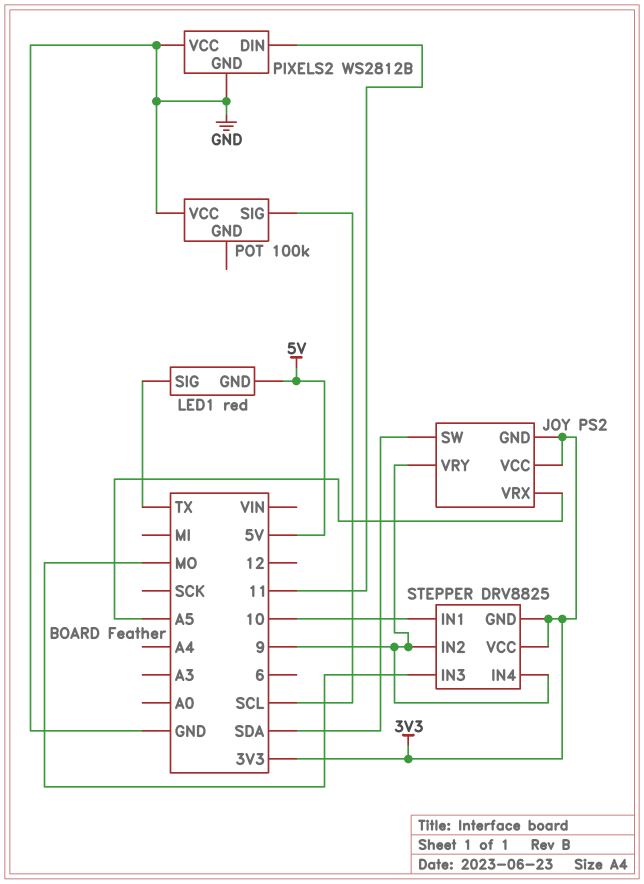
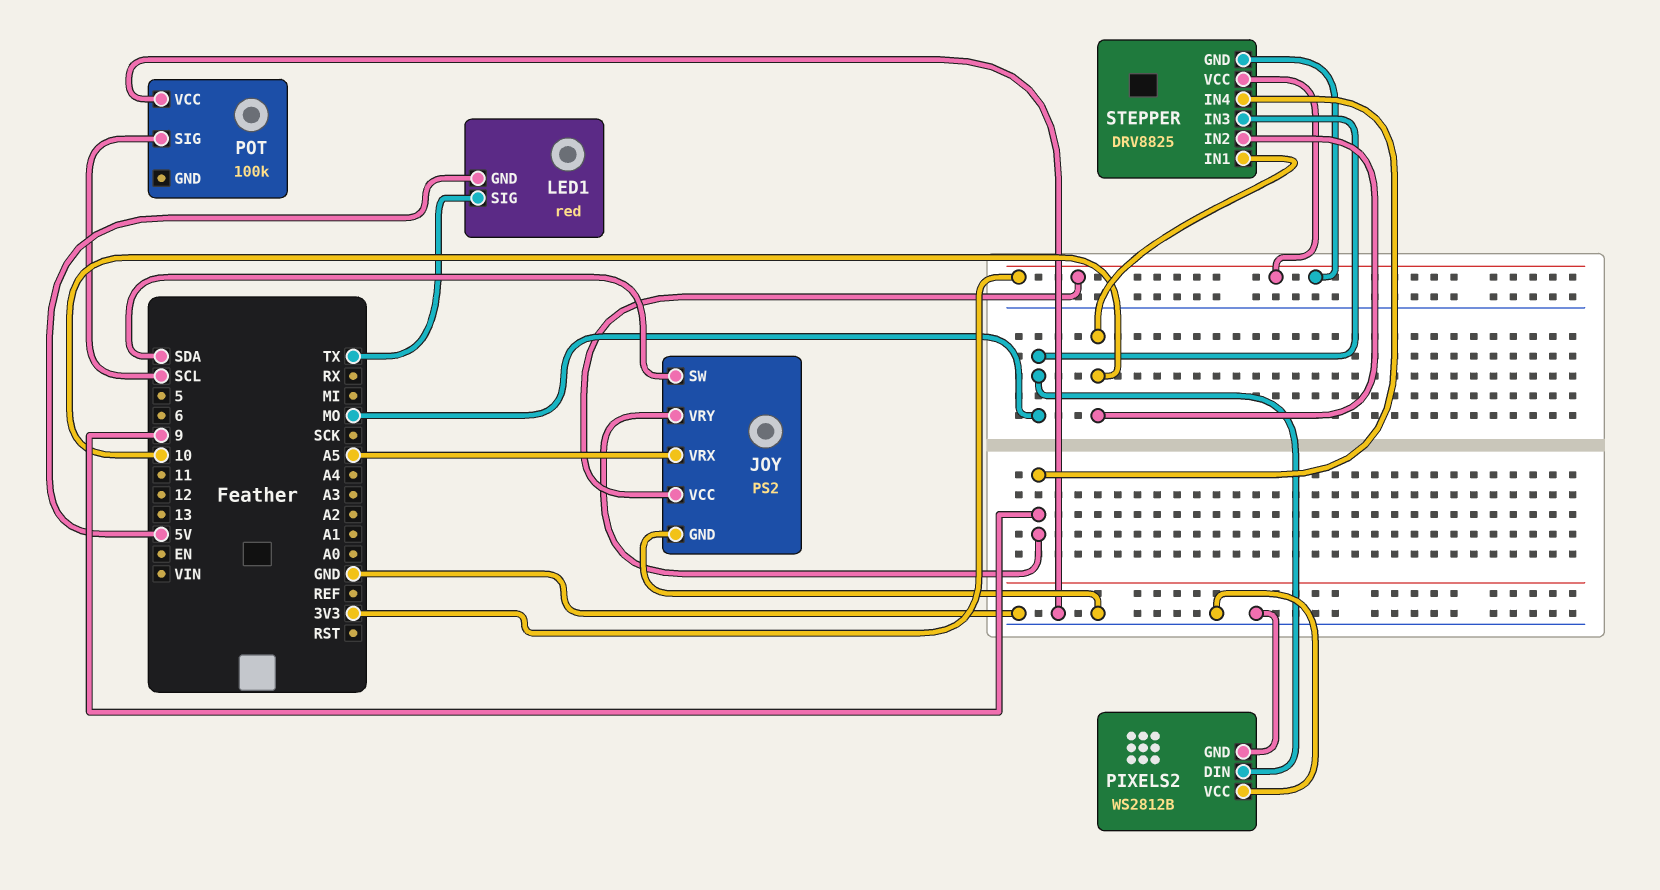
JOY pin GND: 3V3 -> GND
PIXELS2 pin DIN: 11 -> MO
STEPPER pin IN2: 9 -> 10

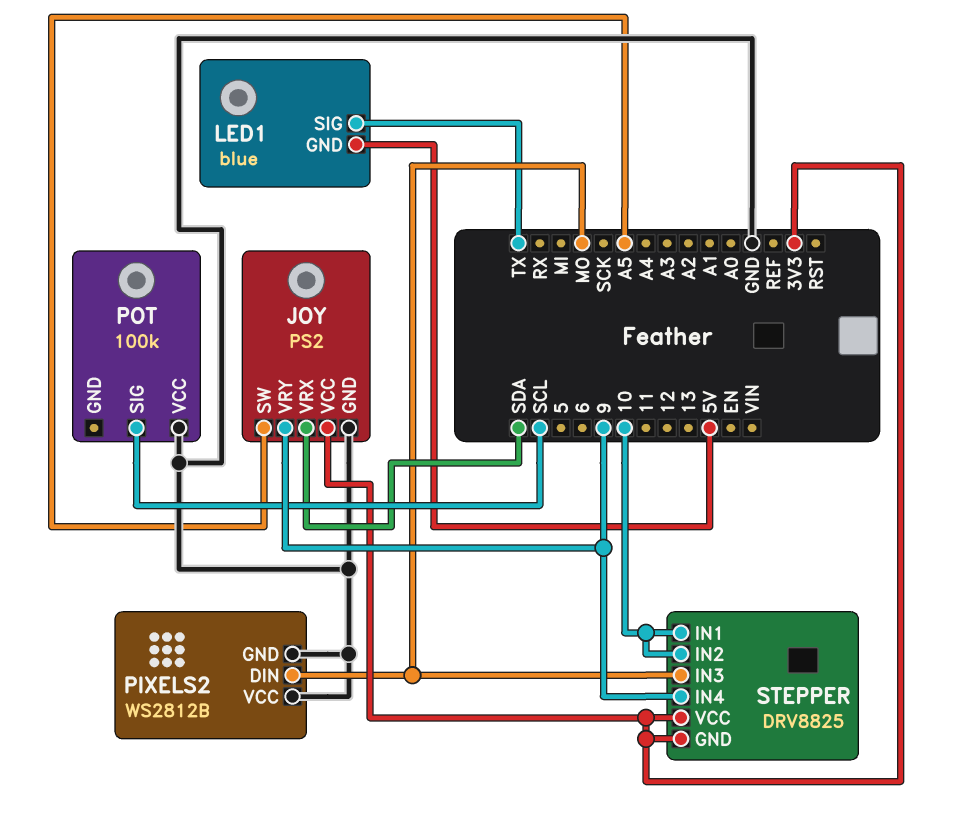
JOY pin SW: SDA -> A5
JOY pin VRX: A5 -> SDA
LED1: red -> blue

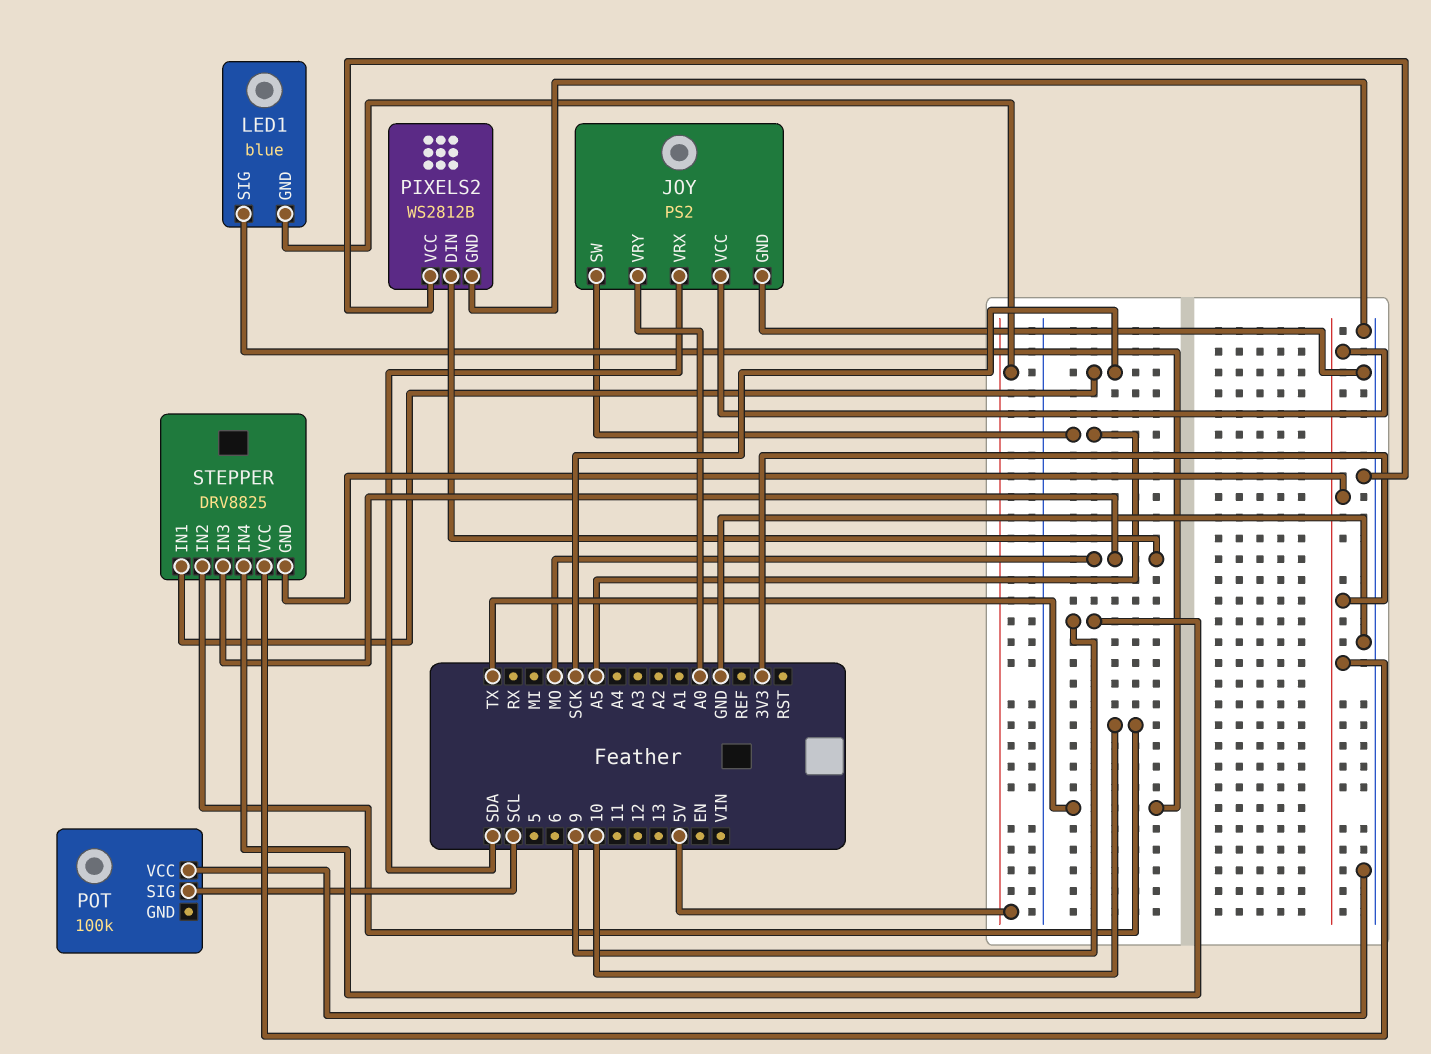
JOY pin VRY: 9 -> A0
STEPPER pin IN1: 10 -> SCK

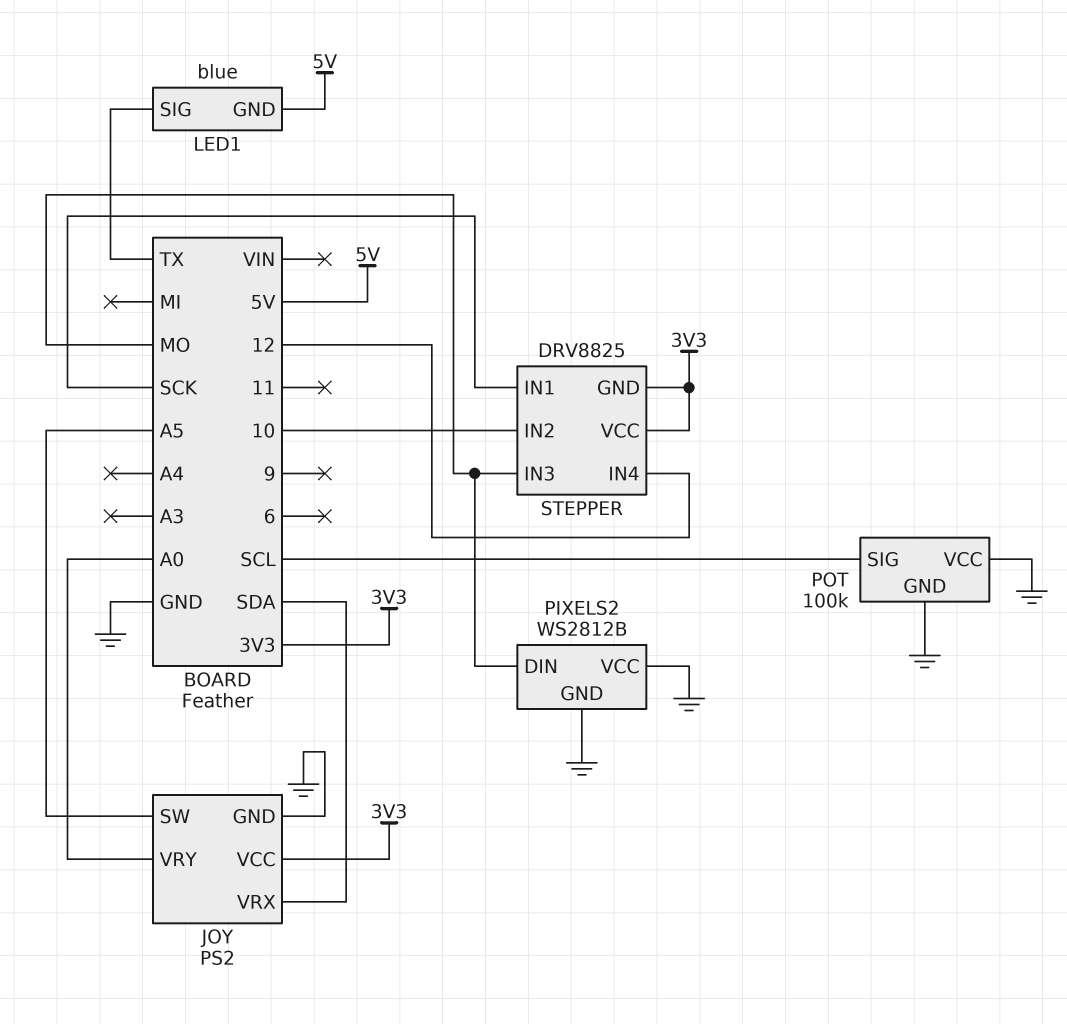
POT pin GND: none -> GND
STEPPER pin IN4: 9 -> 12

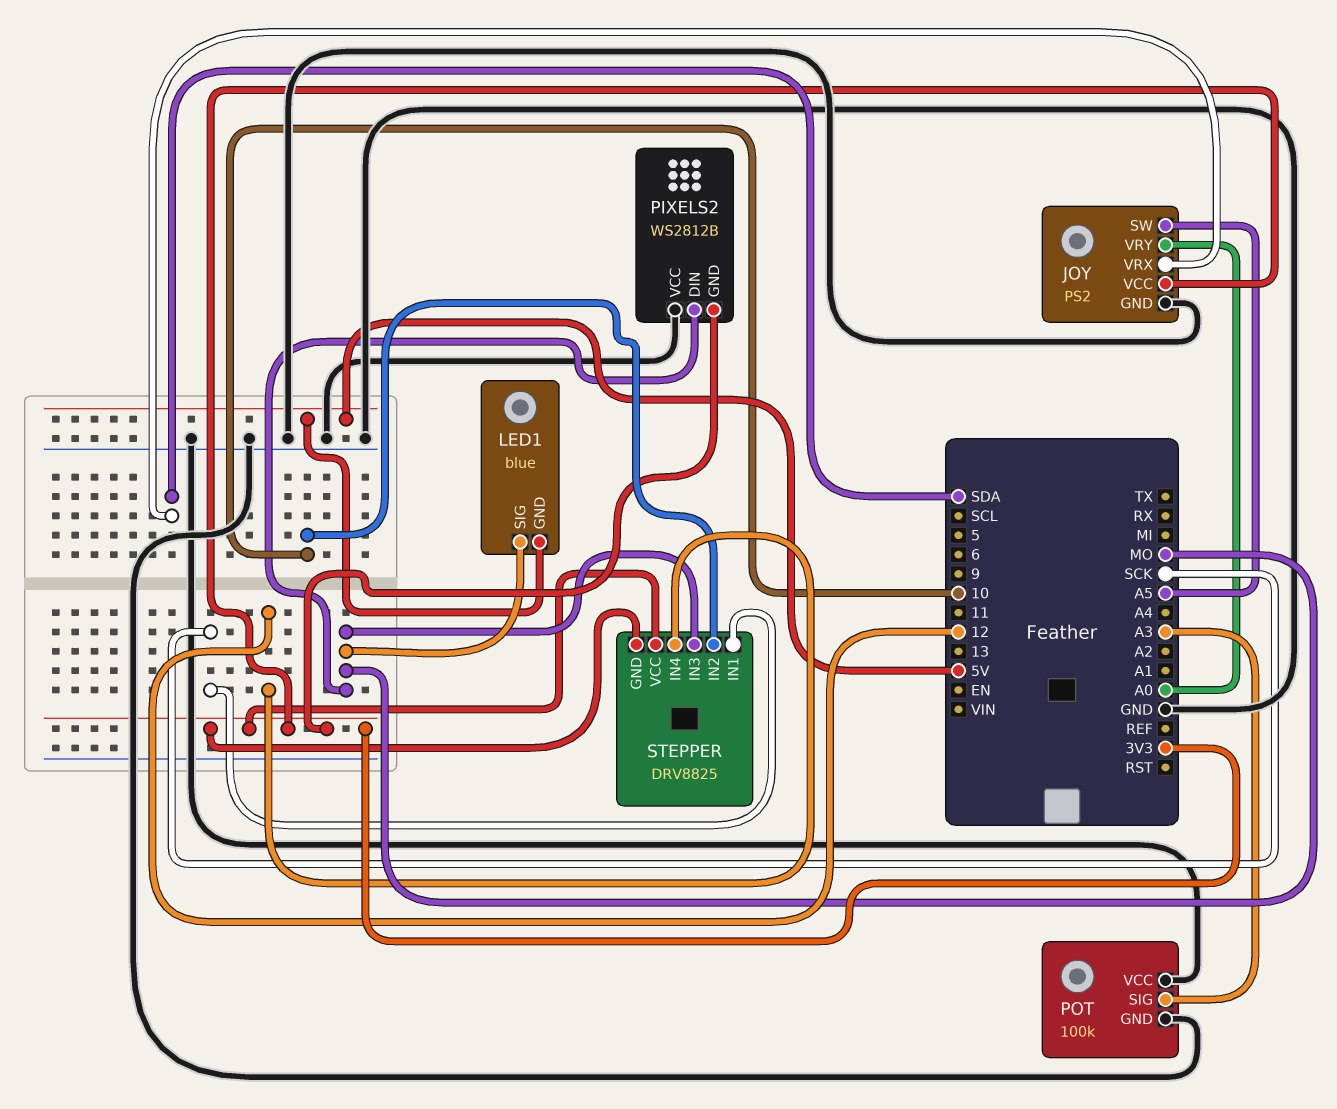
LED1 pin SIG: TX -> MO
PIXELS2 pin GND: GND -> 3V3
POT pin SIG: SCL -> A3

